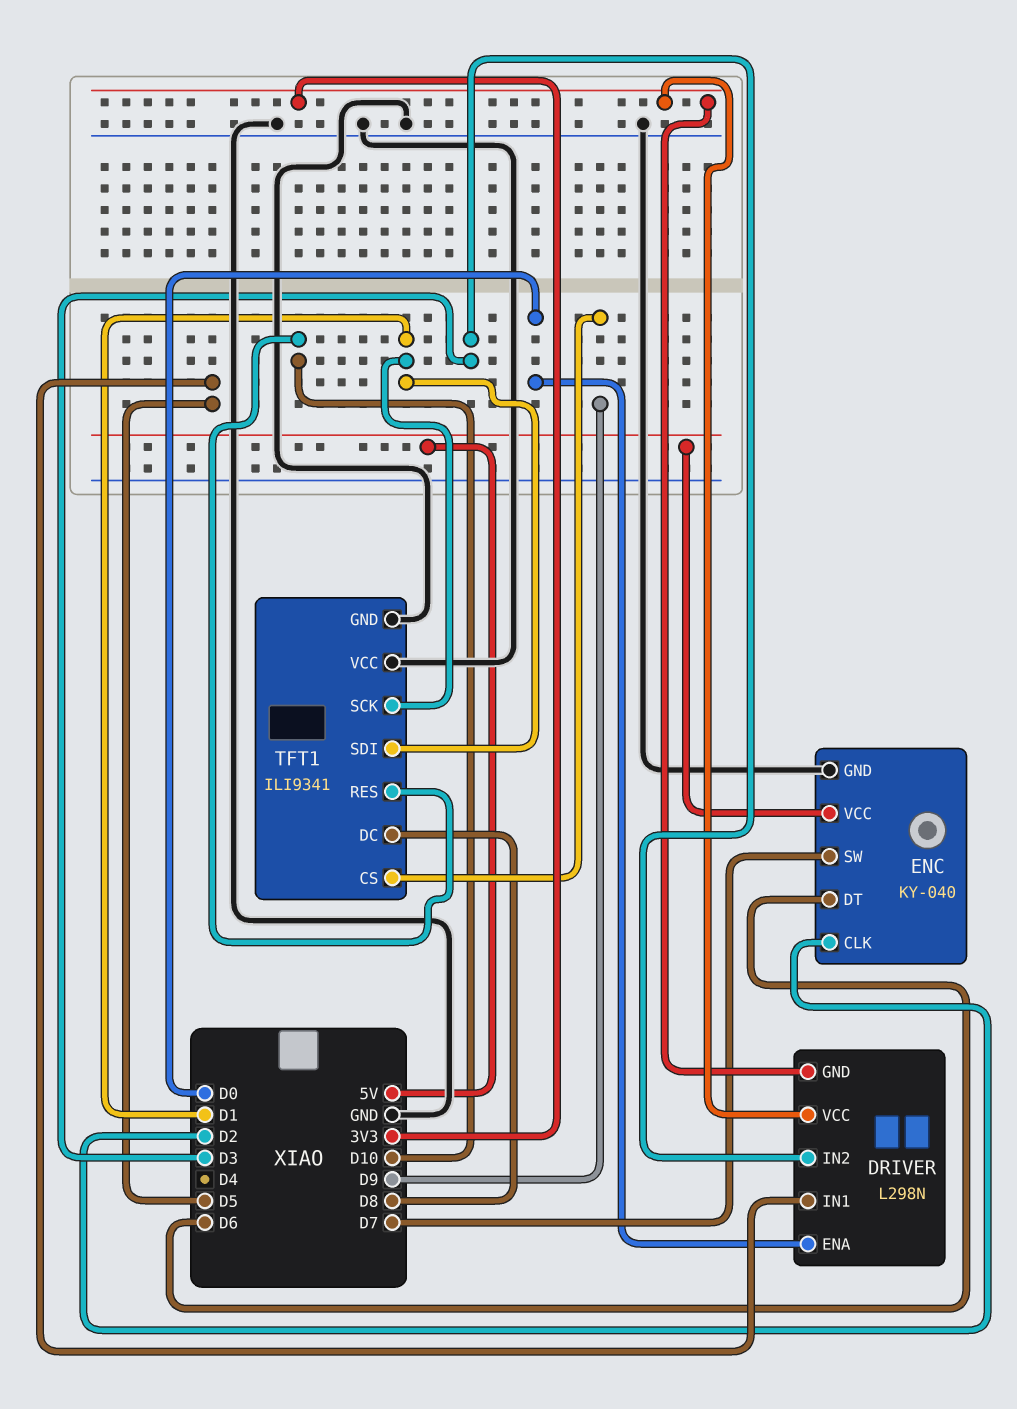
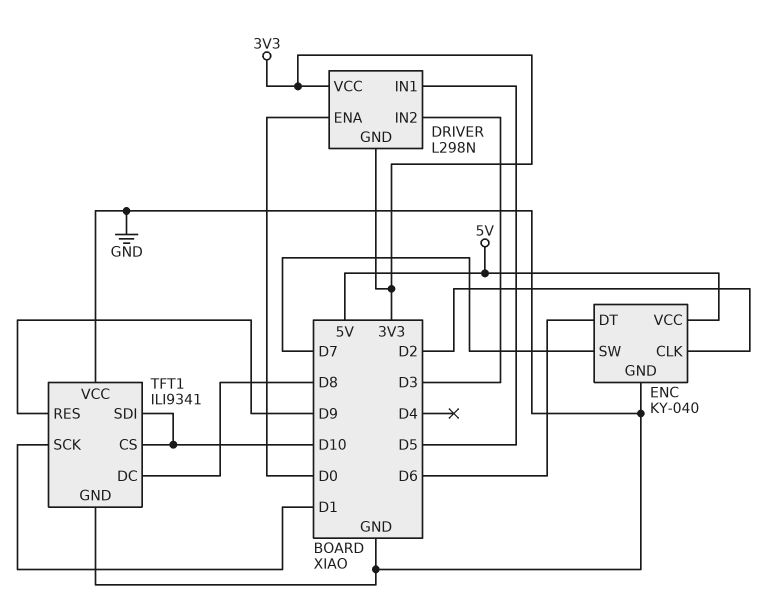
TFT1 pin CS: D9 -> D10
TFT1 pin RES: D10 -> D9
TFT1 pin SDI: D1 -> D10

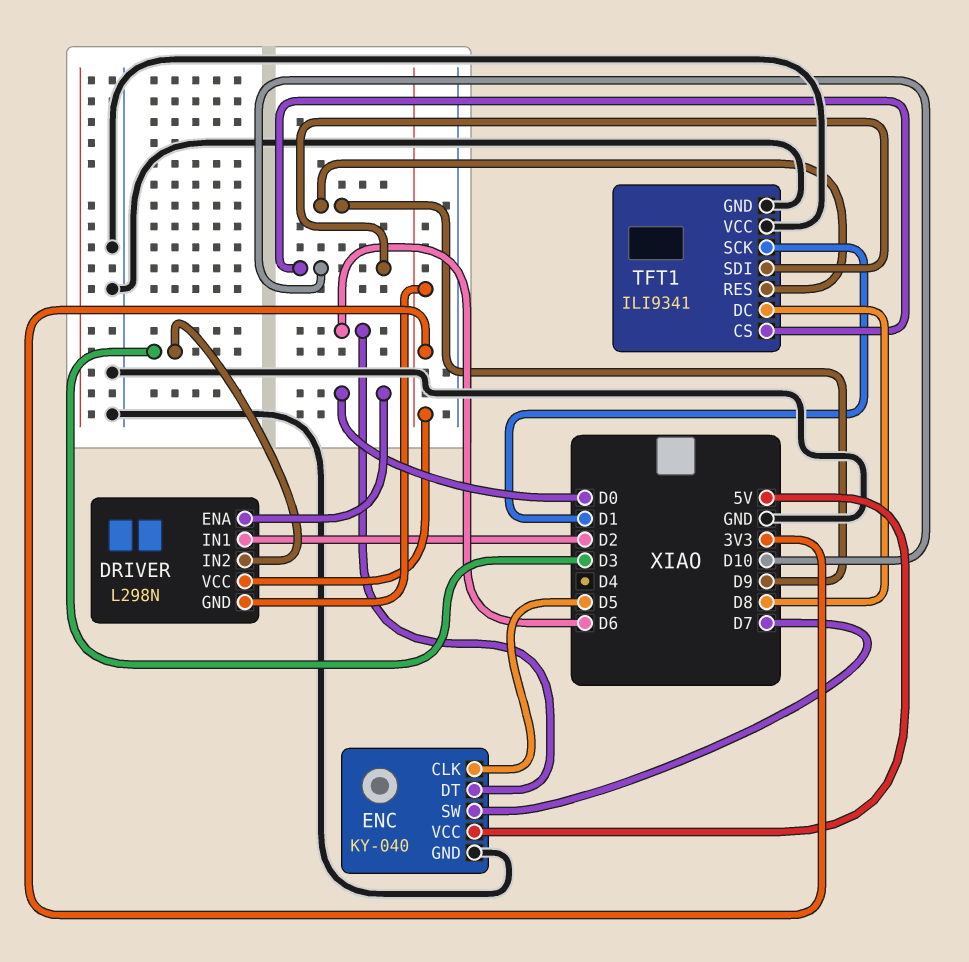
DRIVER pin IN1: D5 -> D2
ENC pin CLK: D2 -> D5

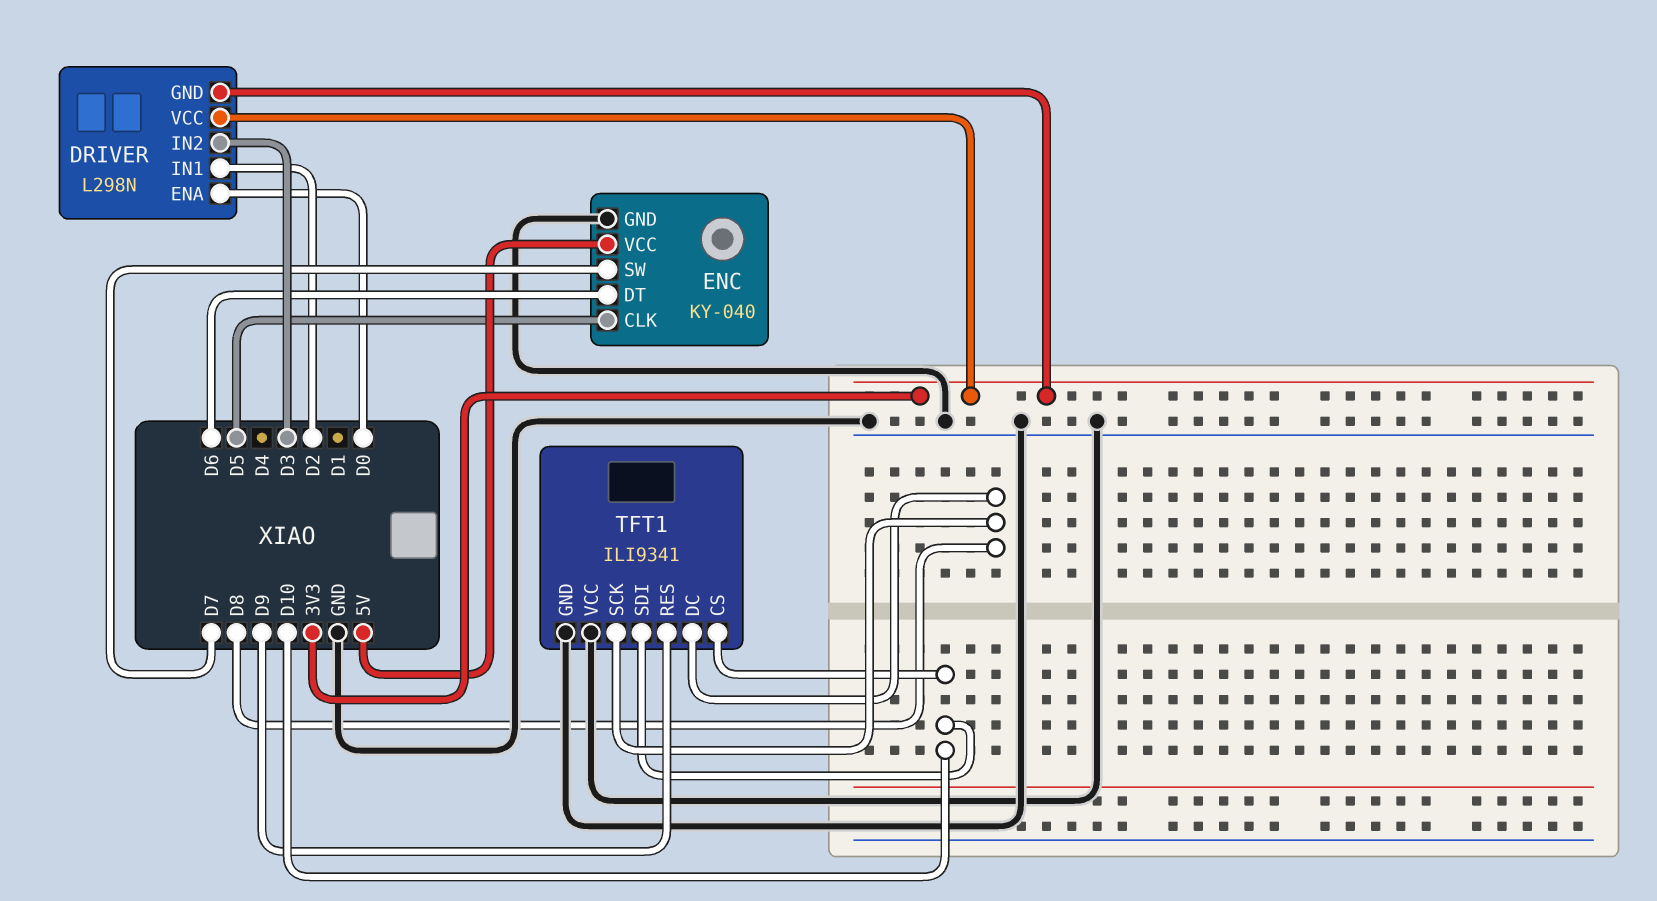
TFT1 pin SCK: D1 -> D8

